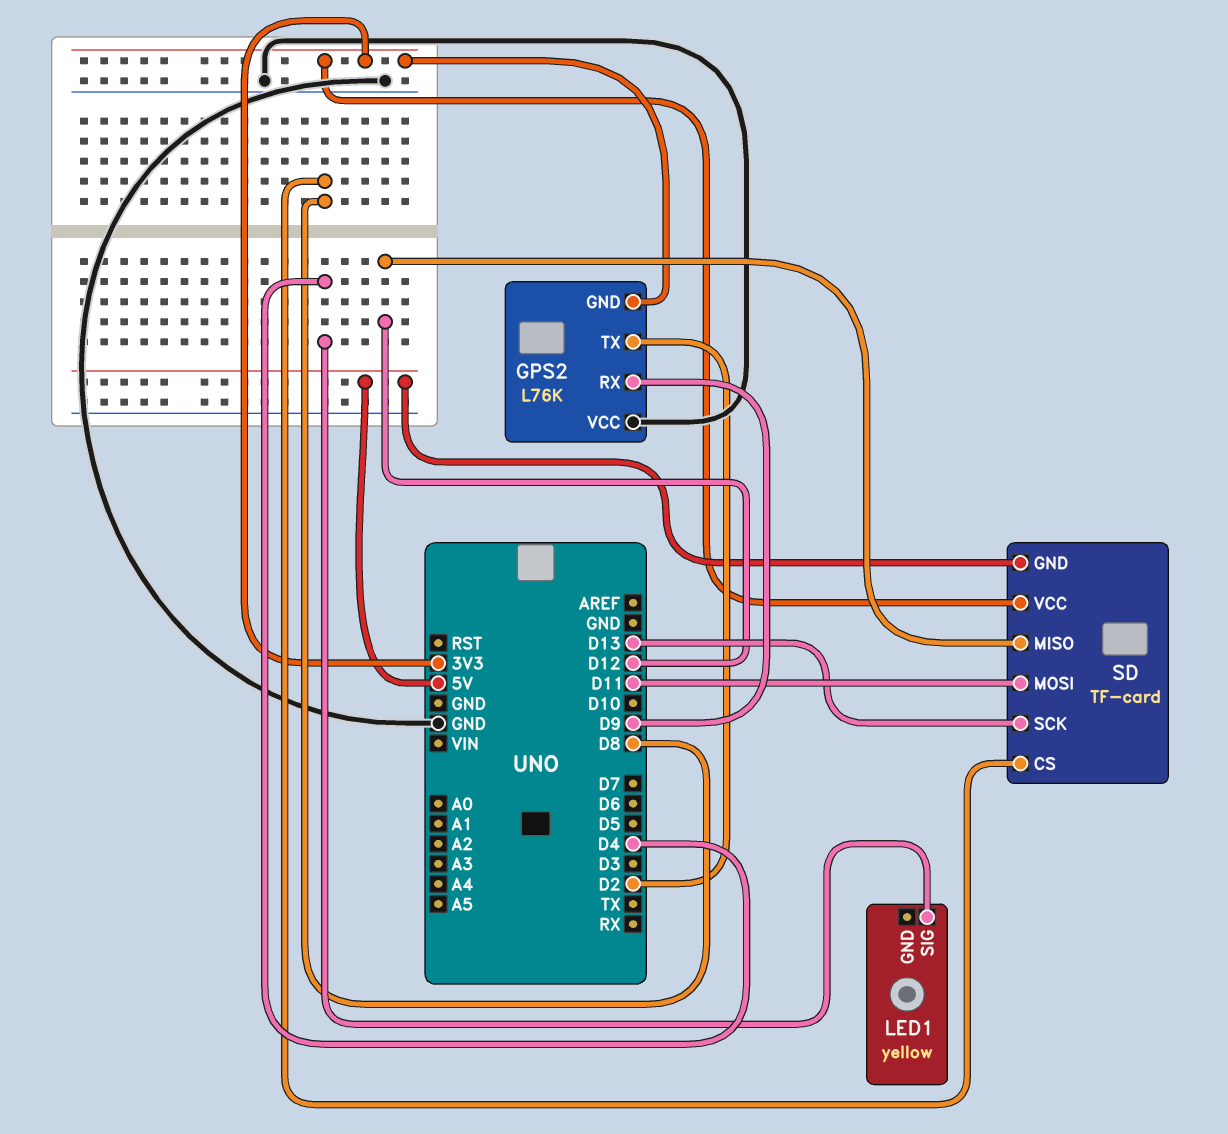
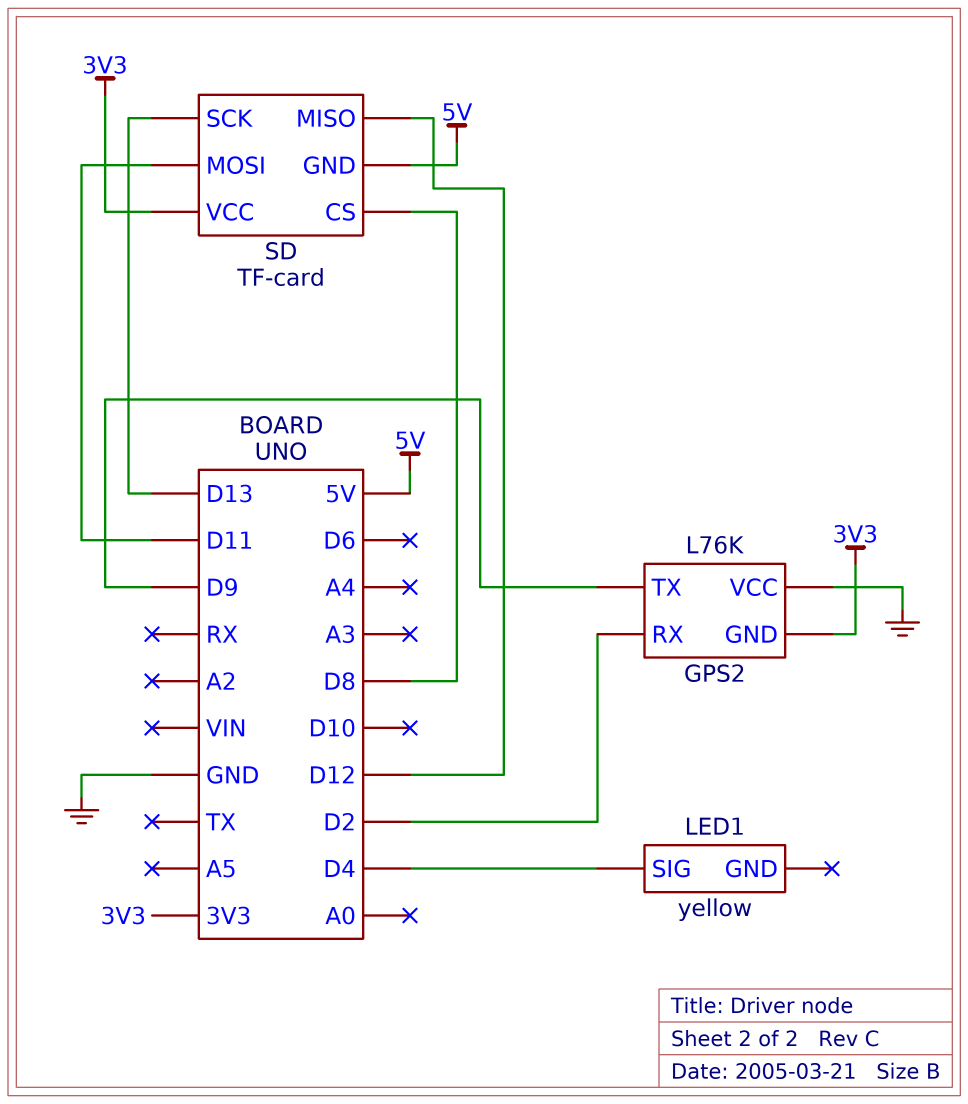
GPS2 pin RX: D9 -> D2
GPS2 pin TX: D2 -> D9

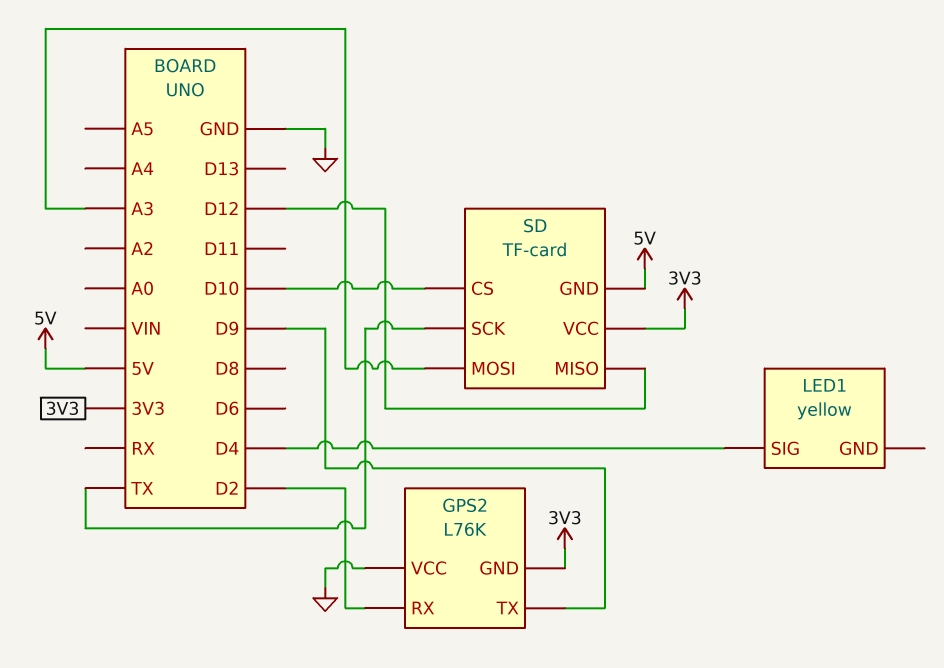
SD pin CS: D8 -> D10
SD pin MOSI: D11 -> A3
SD pin SCK: D13 -> TX

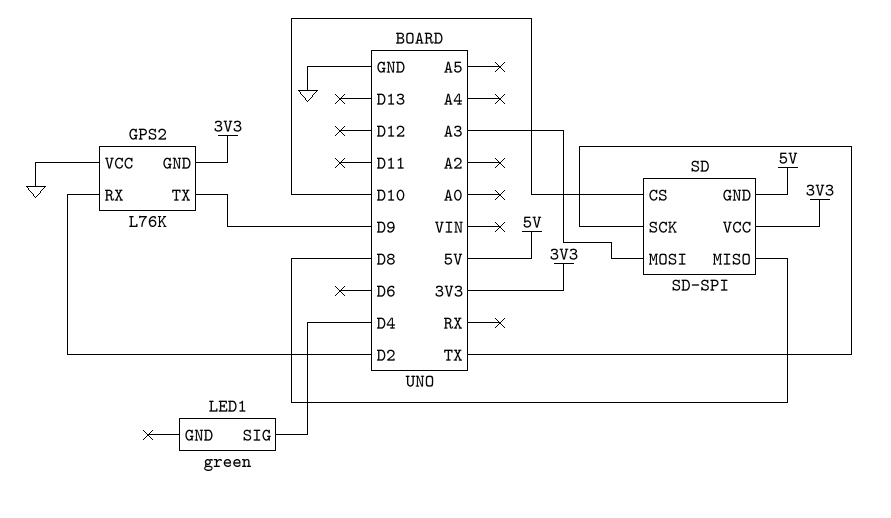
LED1: yellow -> green
SD: TF-card -> SD-SPI
SD pin MISO: D12 -> D8

